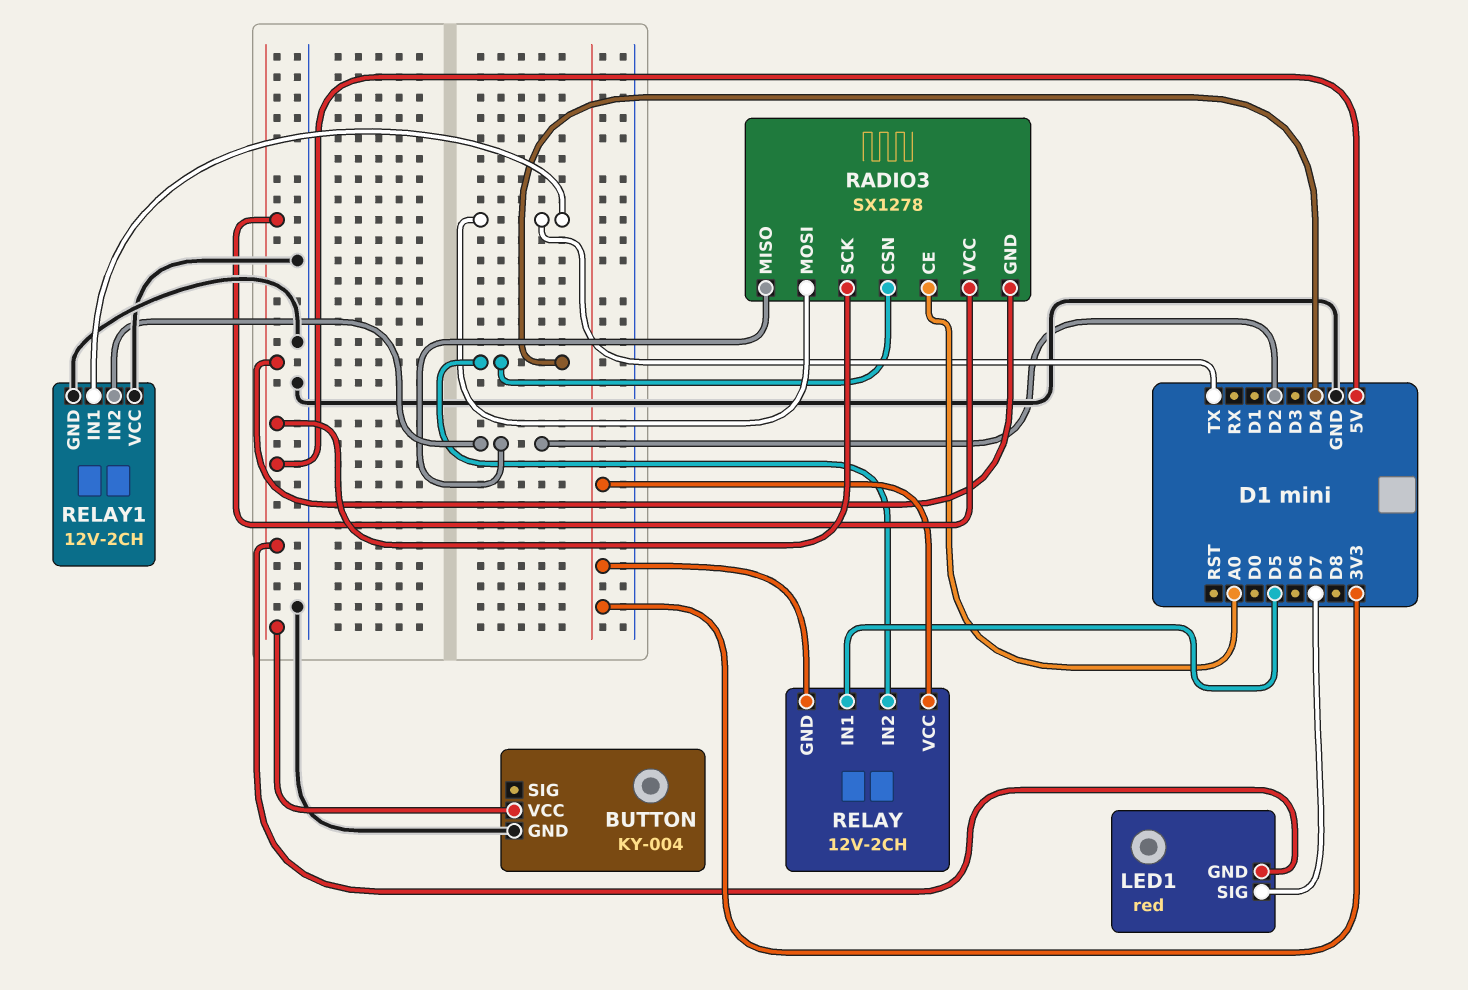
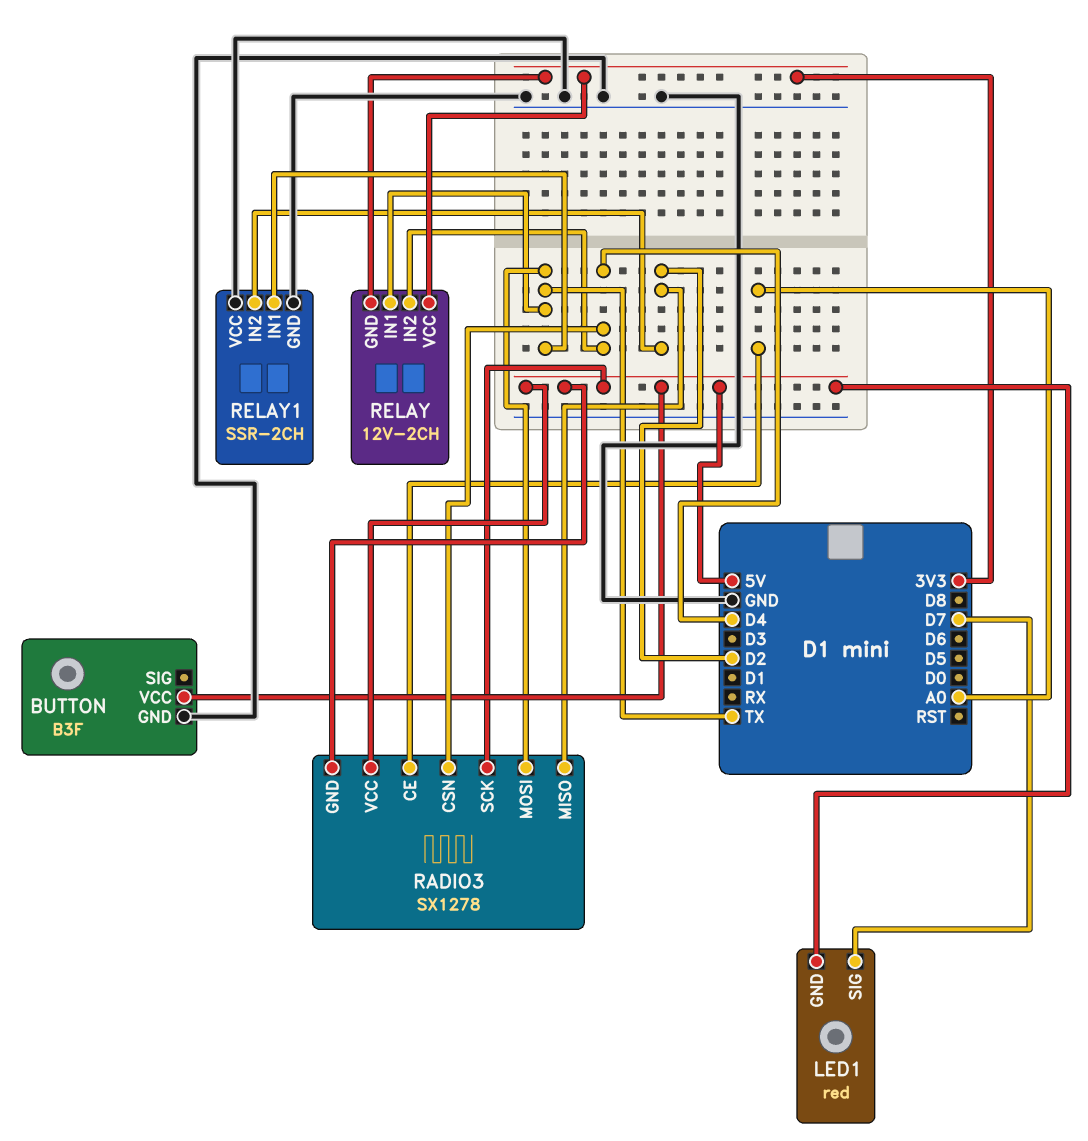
BUTTON: KY-004 -> B3F
RELAY pin IN1: D5 -> TX
RELAY1: 12V-2CH -> SSR-2CH

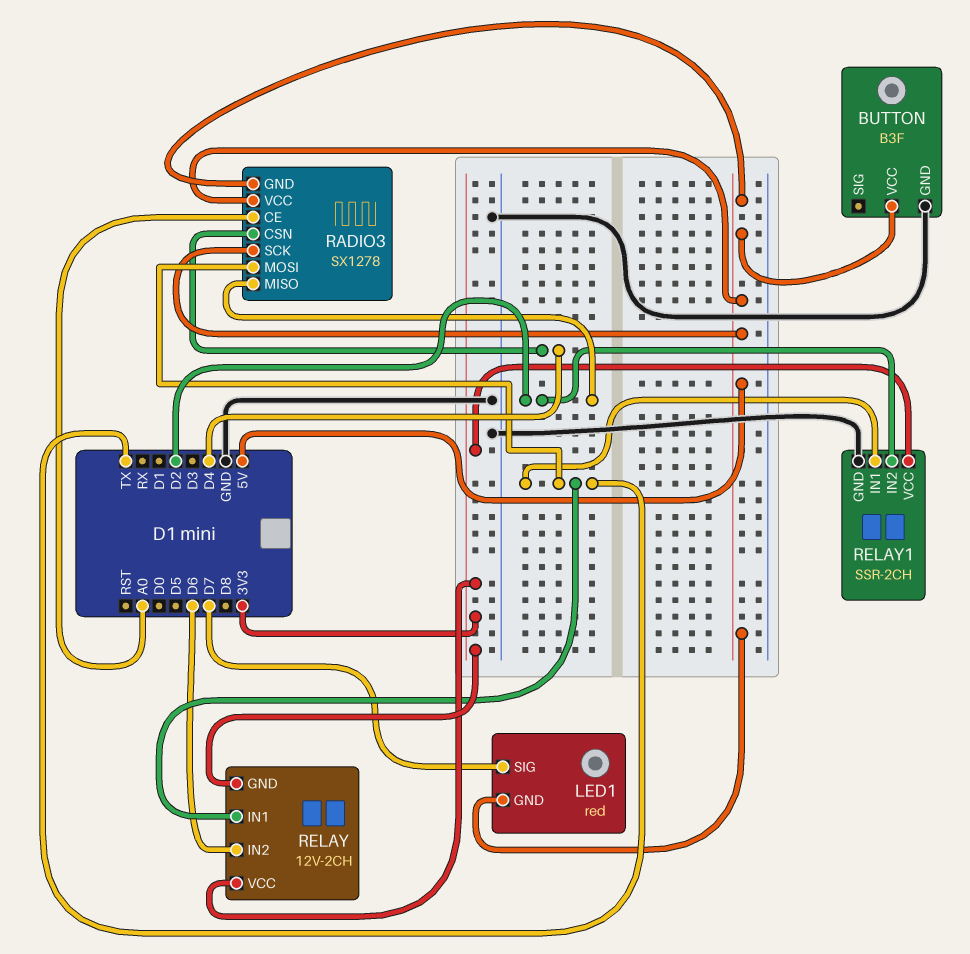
RELAY pin IN2: D4 -> D6
RELAY1 pin VCC: GND -> 3V3

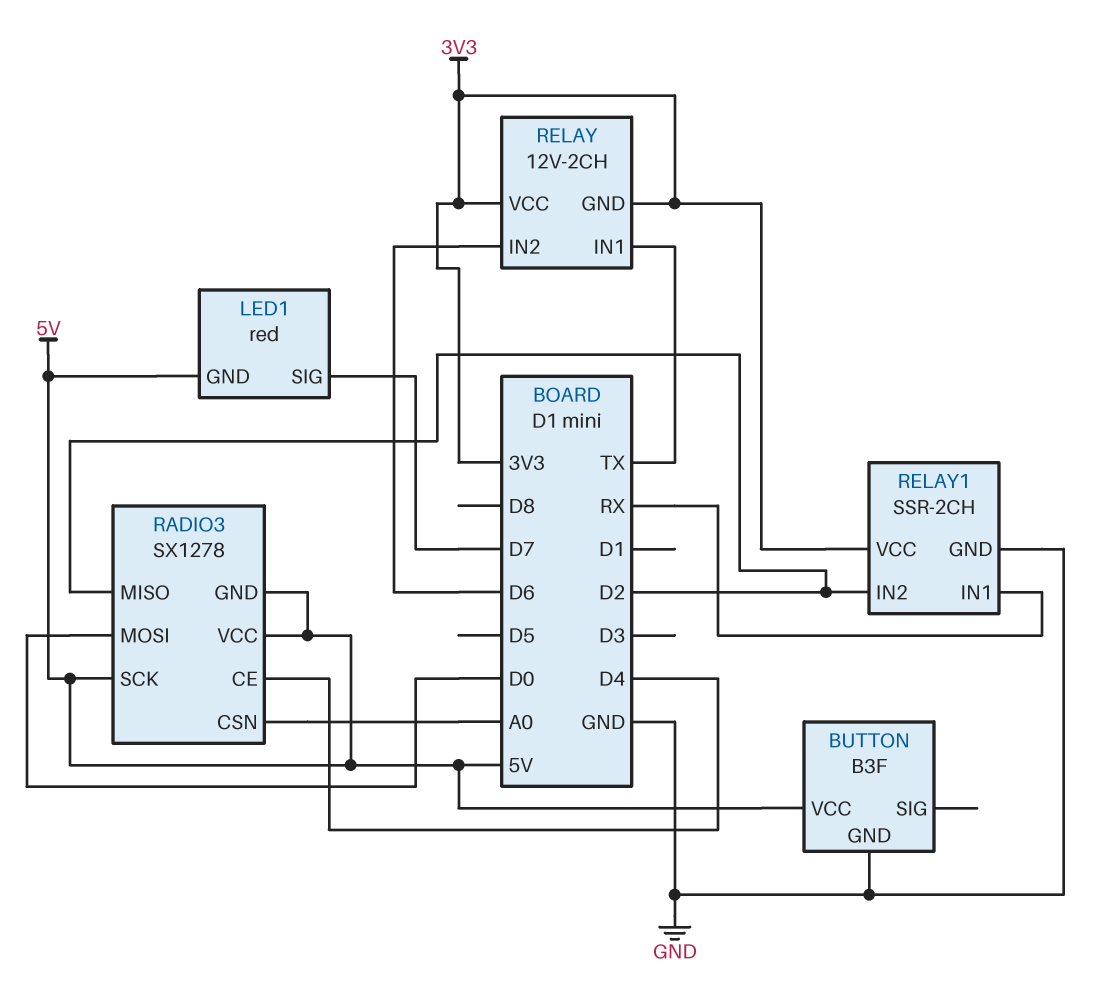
RADIO3 pin CE: A0 -> D4
RADIO3 pin CSN: D4 -> A0
RADIO3 pin MOSI: TX -> D0
RELAY1 pin IN1: TX -> RX

